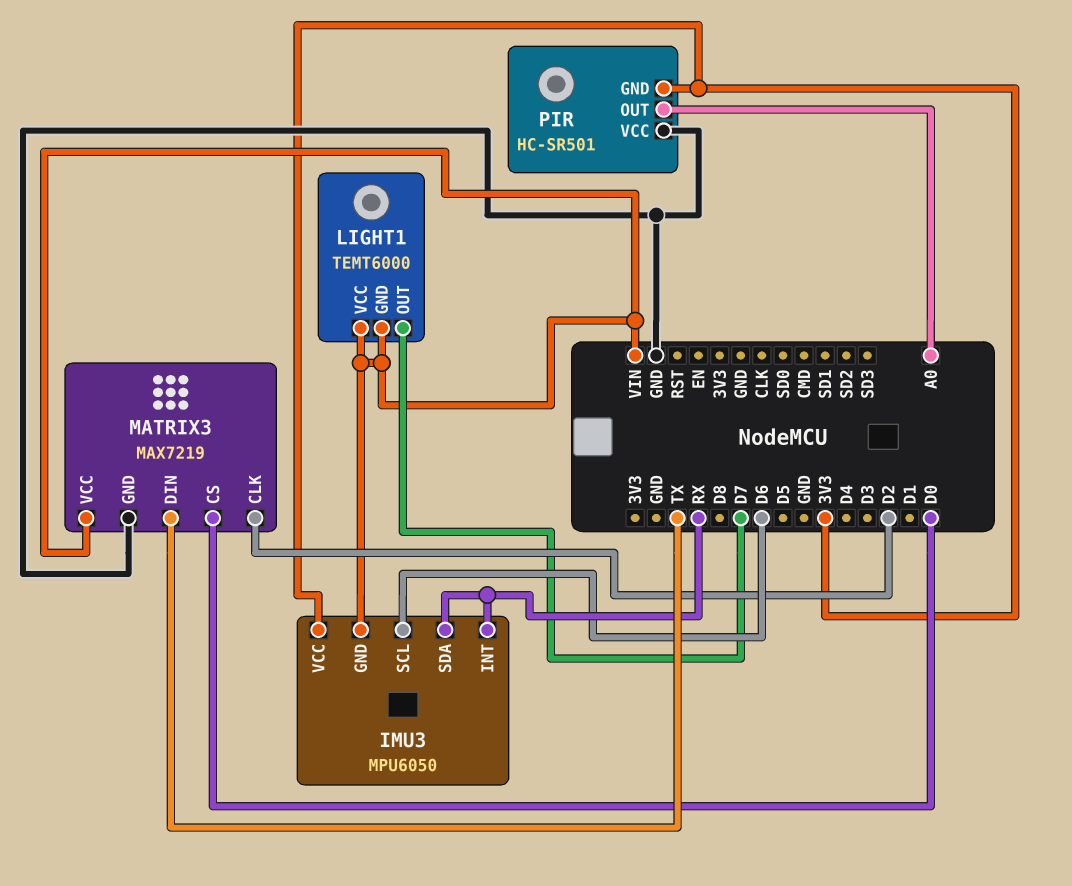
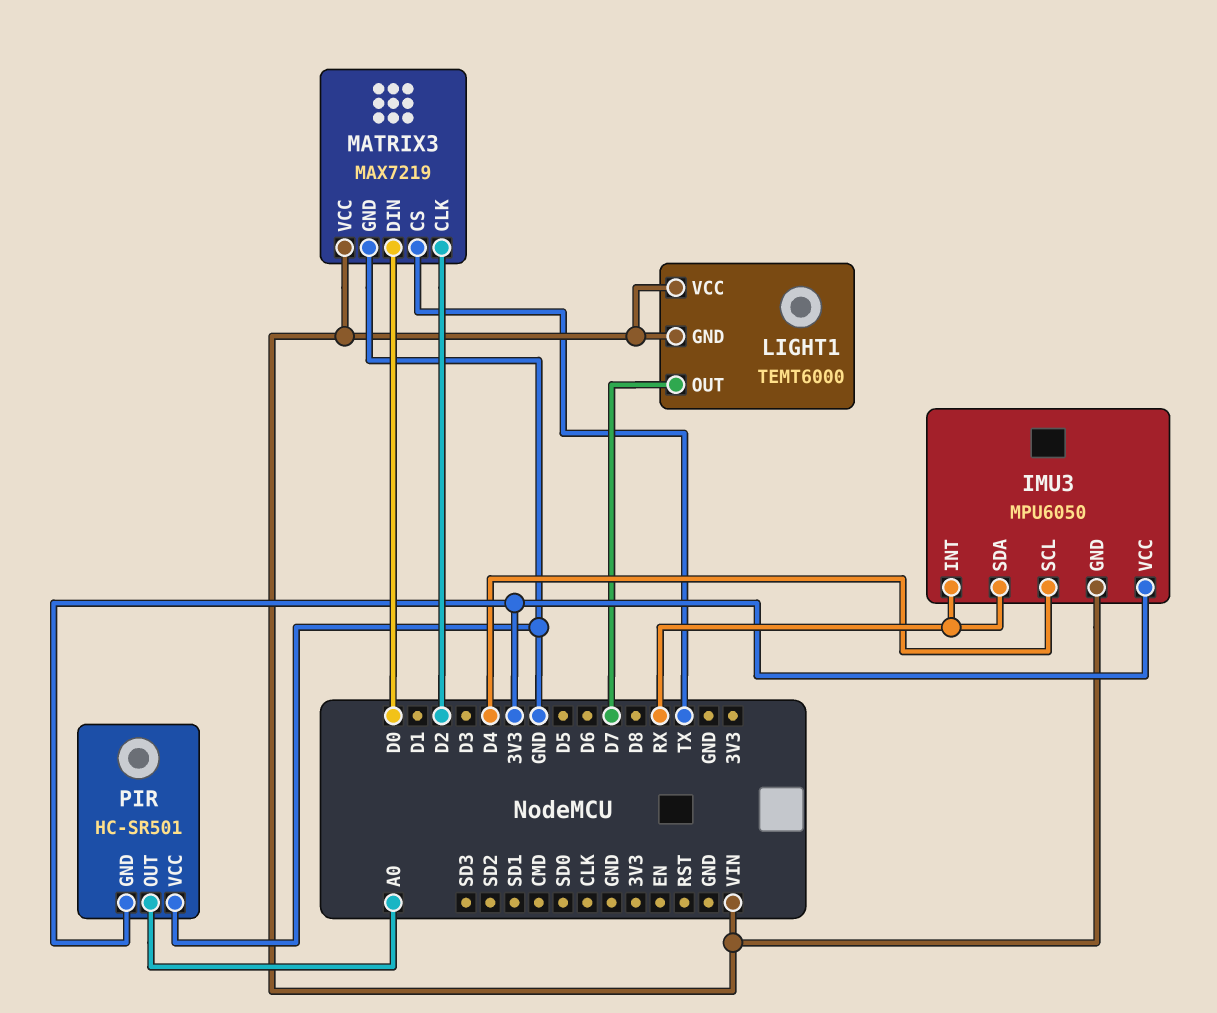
IMU3 pin SCL: D6 -> D4
MATRIX3 pin CS: D0 -> TX
MATRIX3 pin DIN: TX -> D0

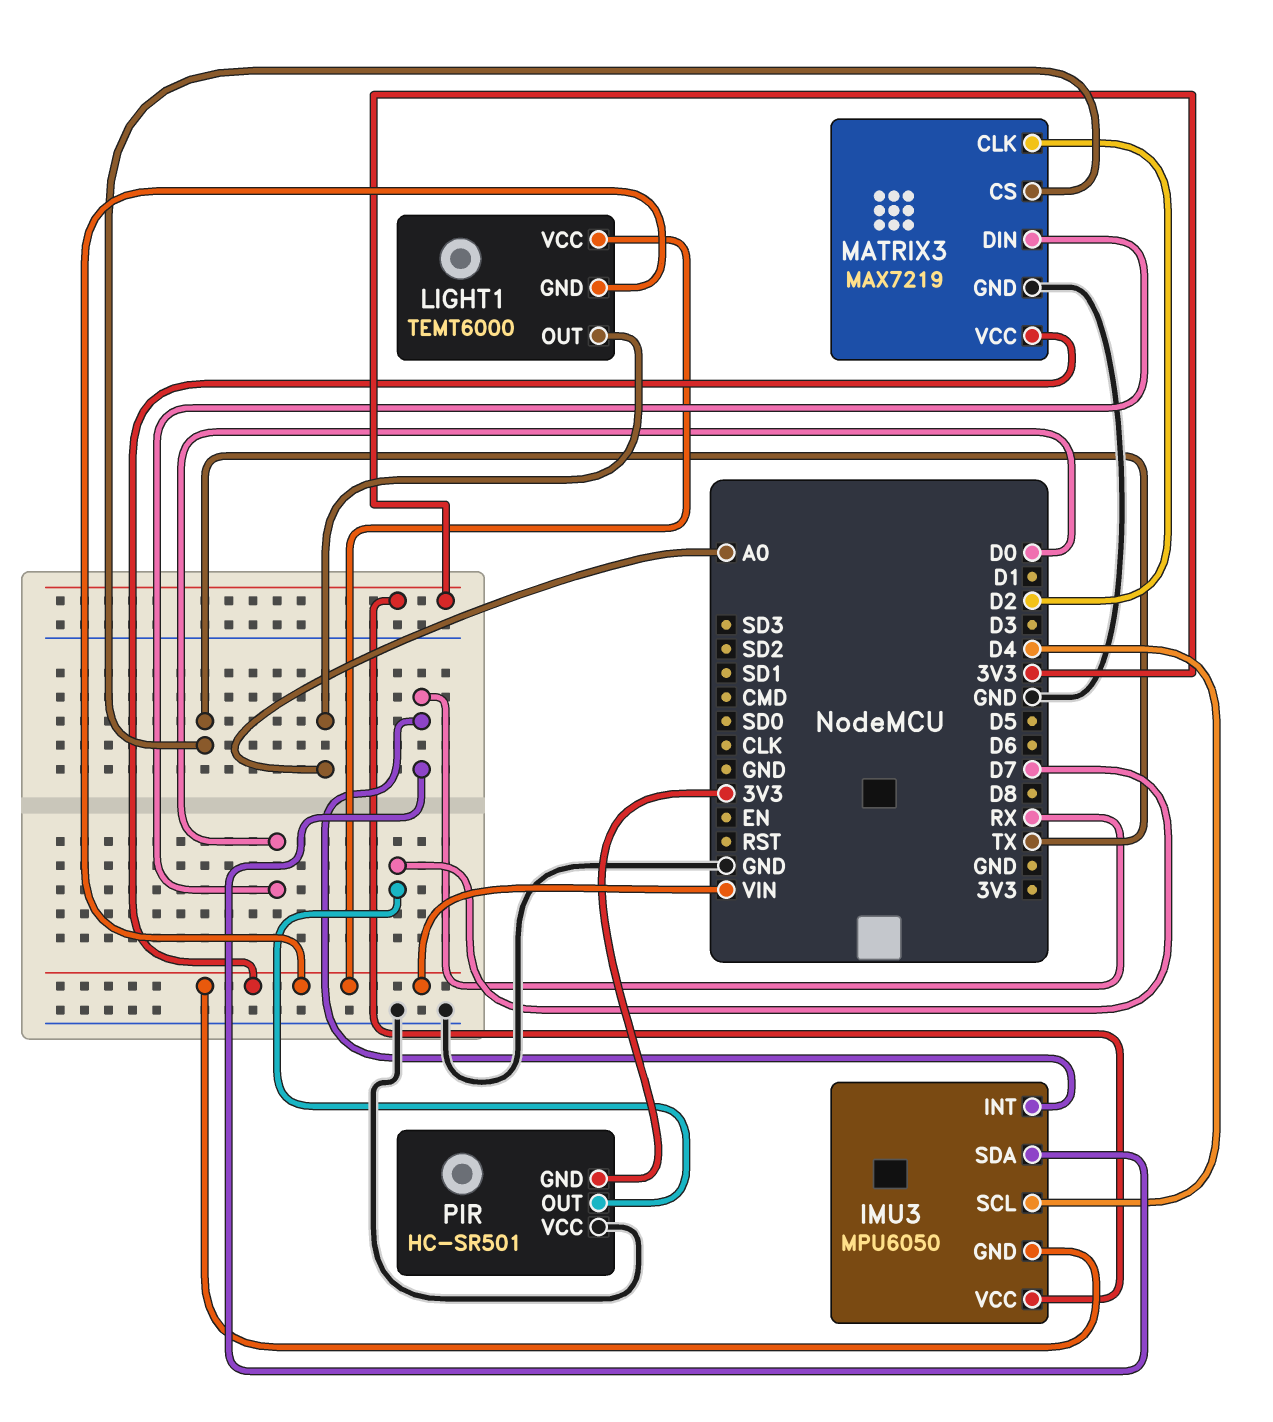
LIGHT1 pin OUT: D7 -> A0
PIR pin OUT: A0 -> D7

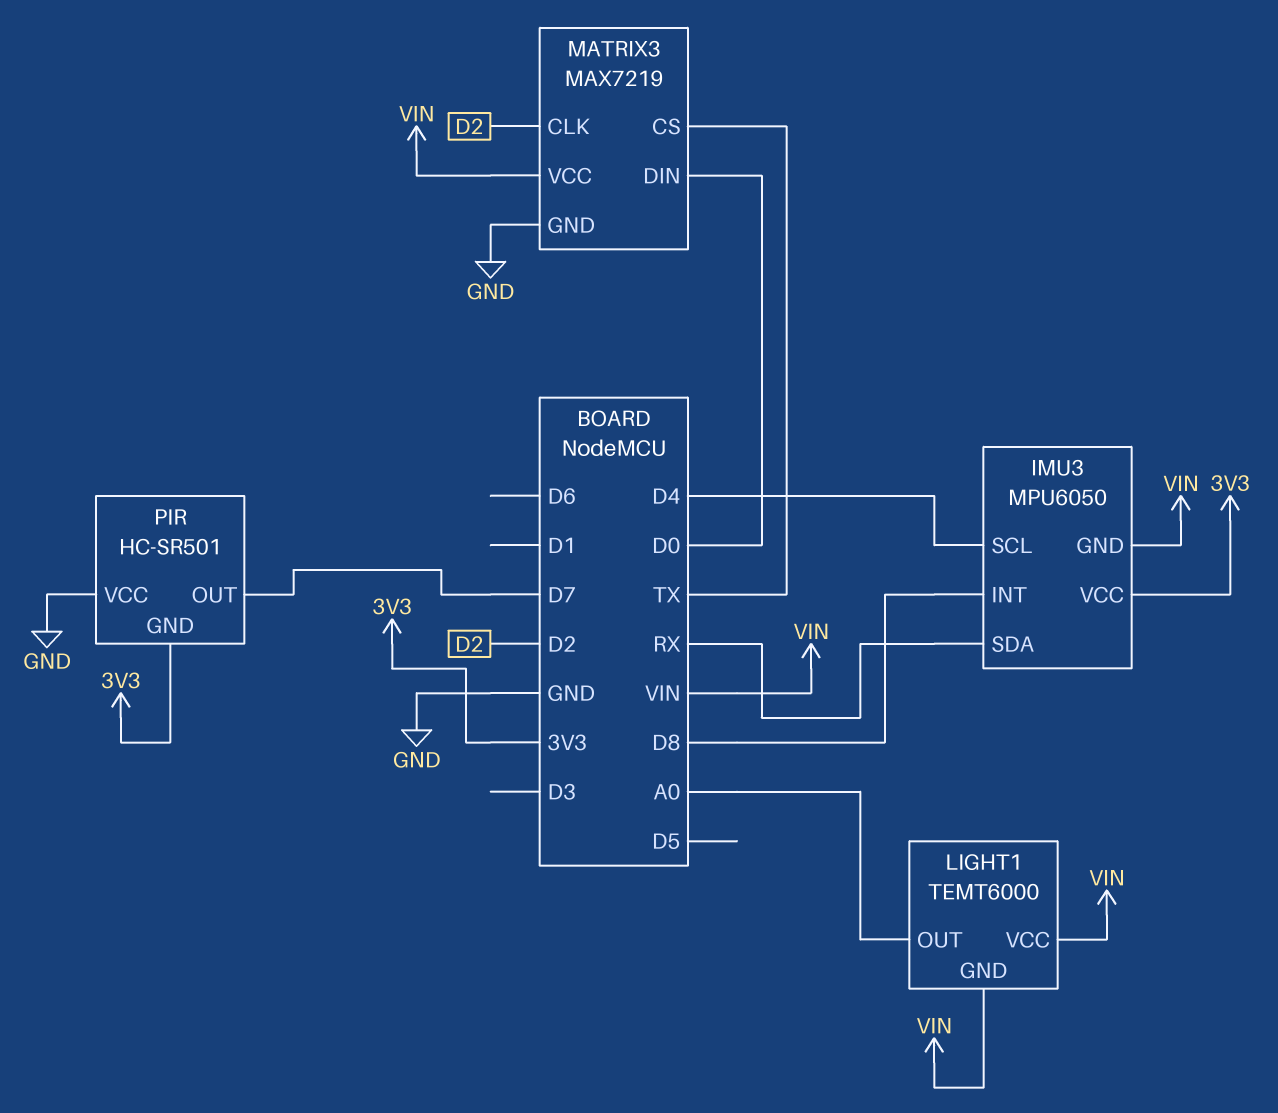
IMU3 pin INT: RX -> D8

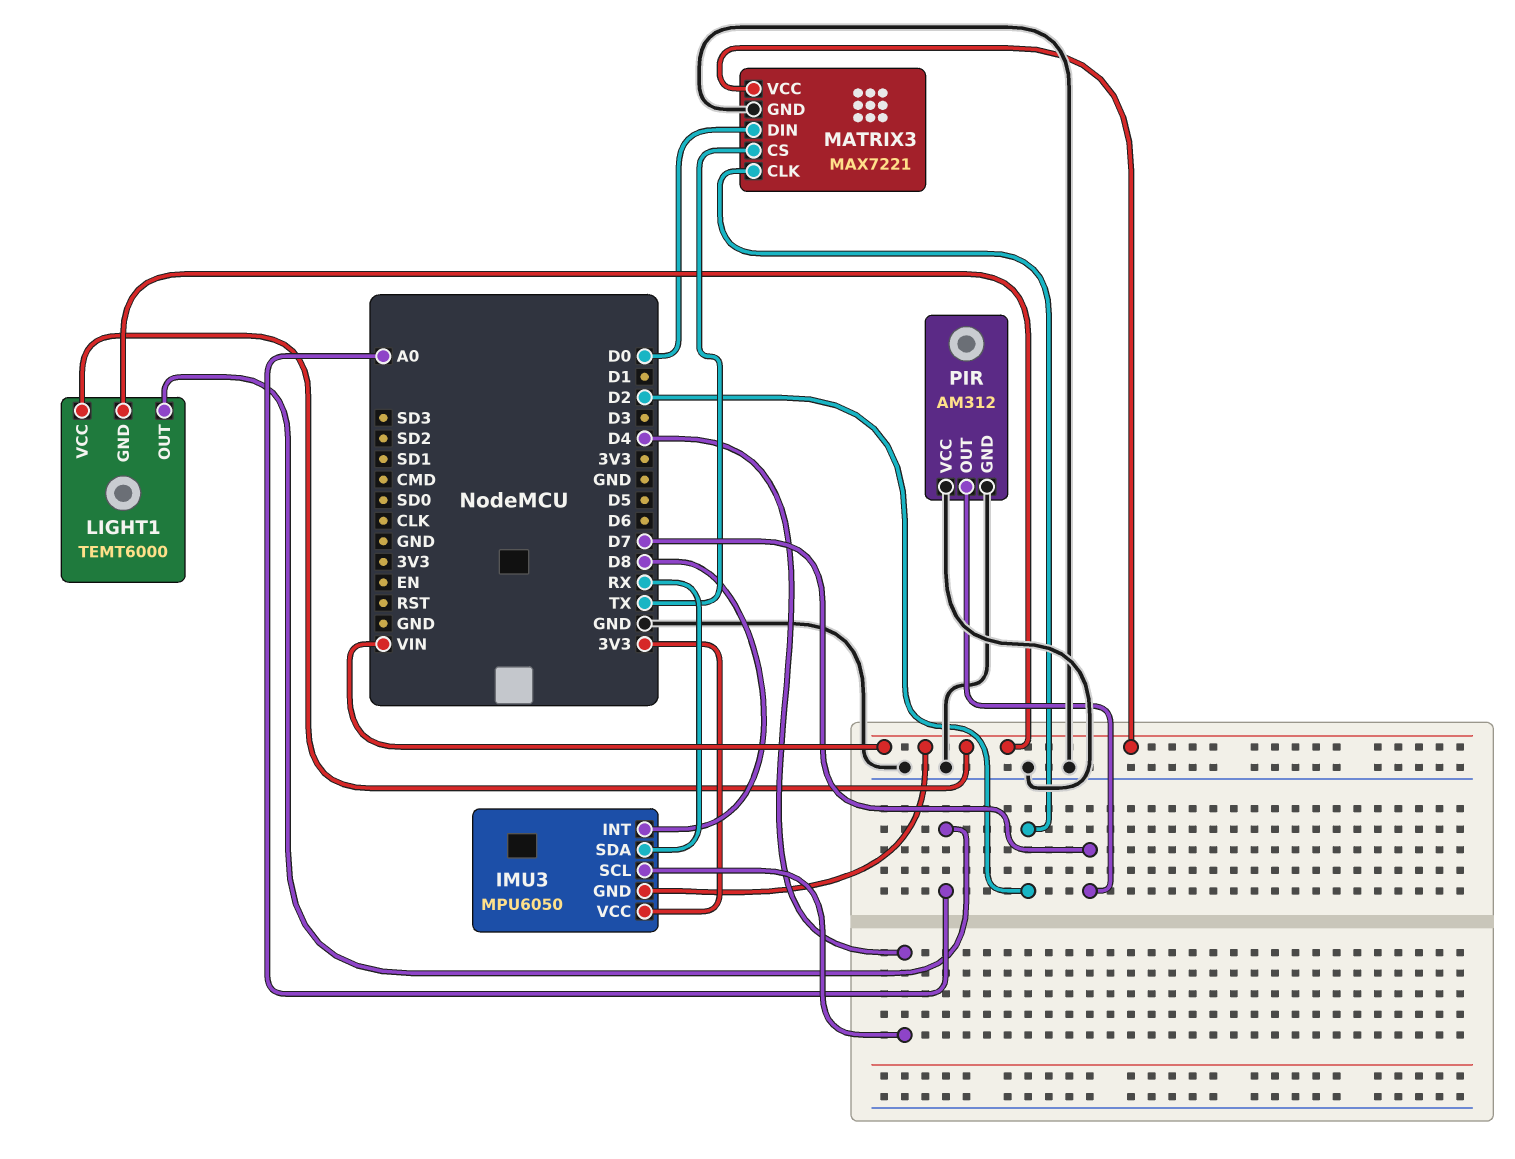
MATRIX3: MAX7219 -> MAX7221
PIR: HC-SR501 -> AM312
PIR pin GND: 3V3 -> GND

